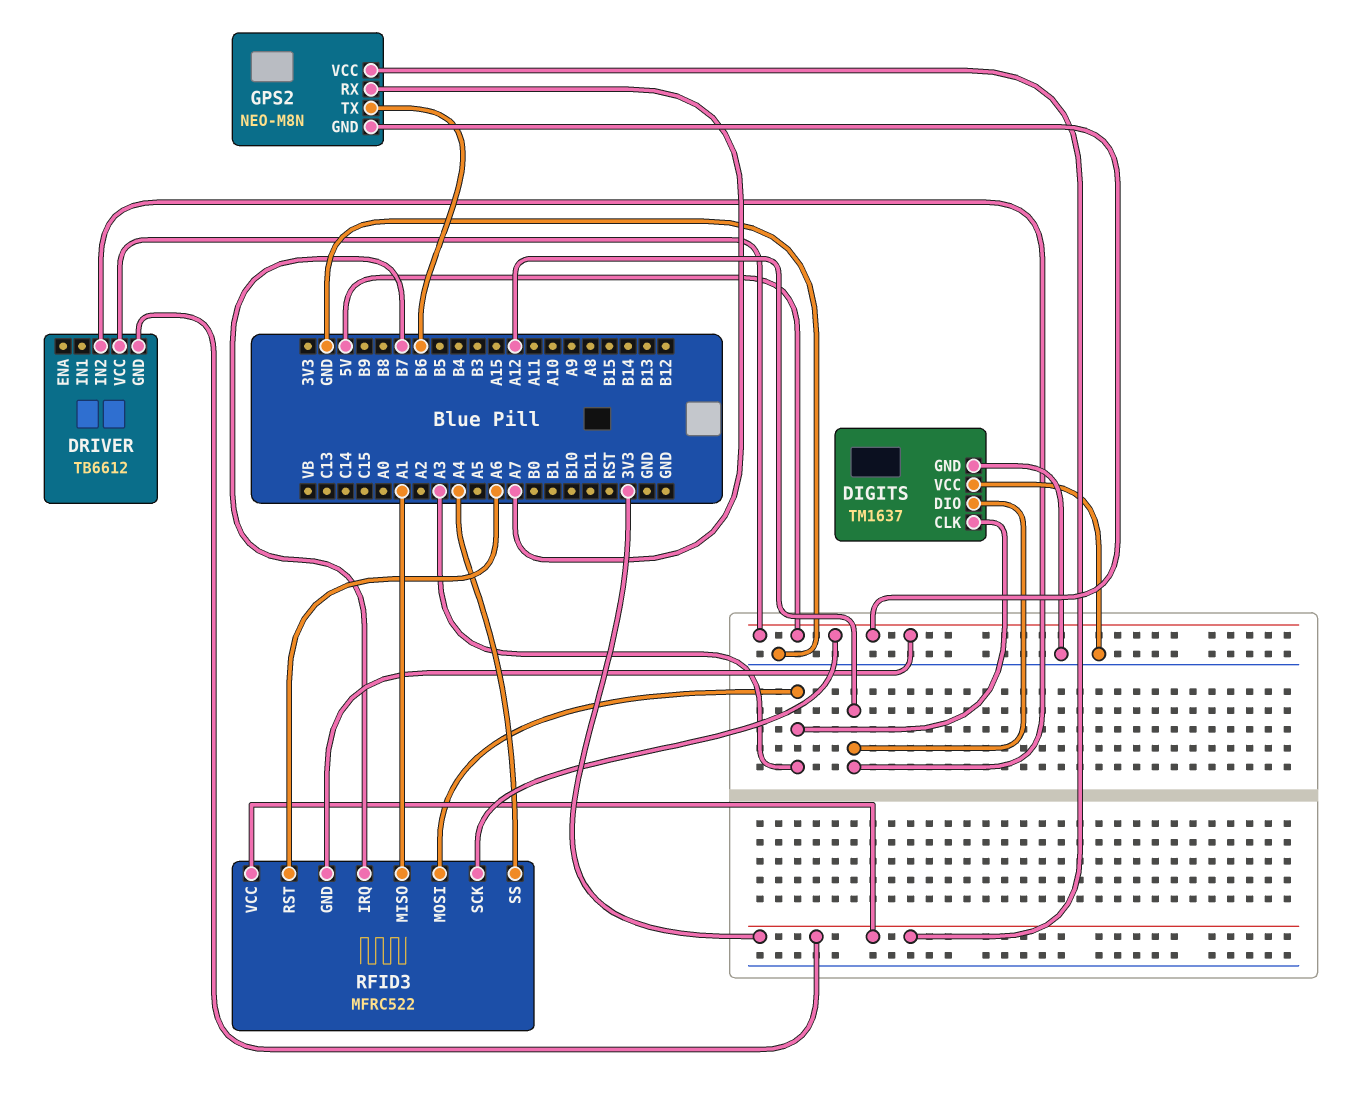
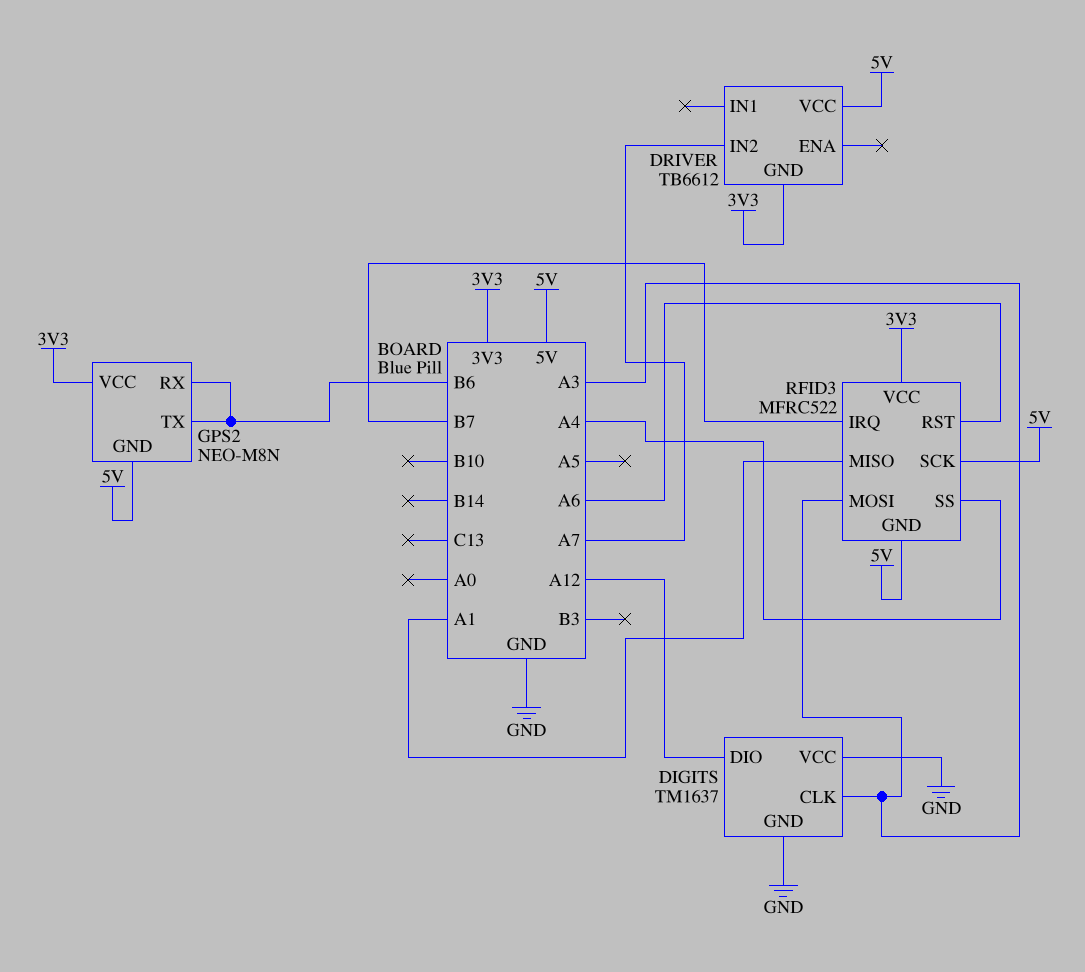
DRIVER pin IN2: A12 -> A7
GPS2 pin RX: A7 -> B6

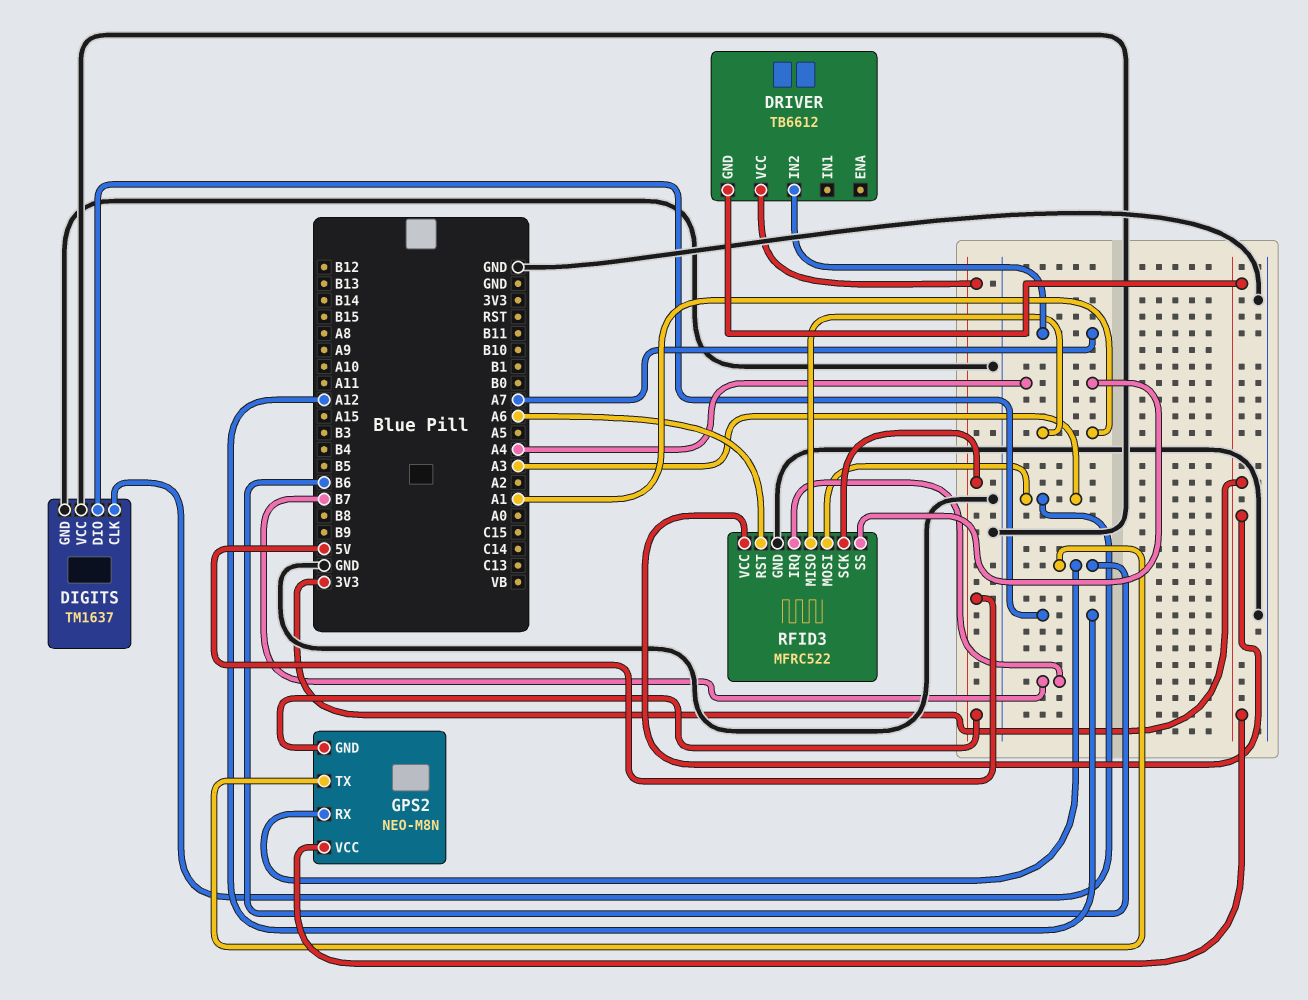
RFID3 pin GND: 5V -> GND

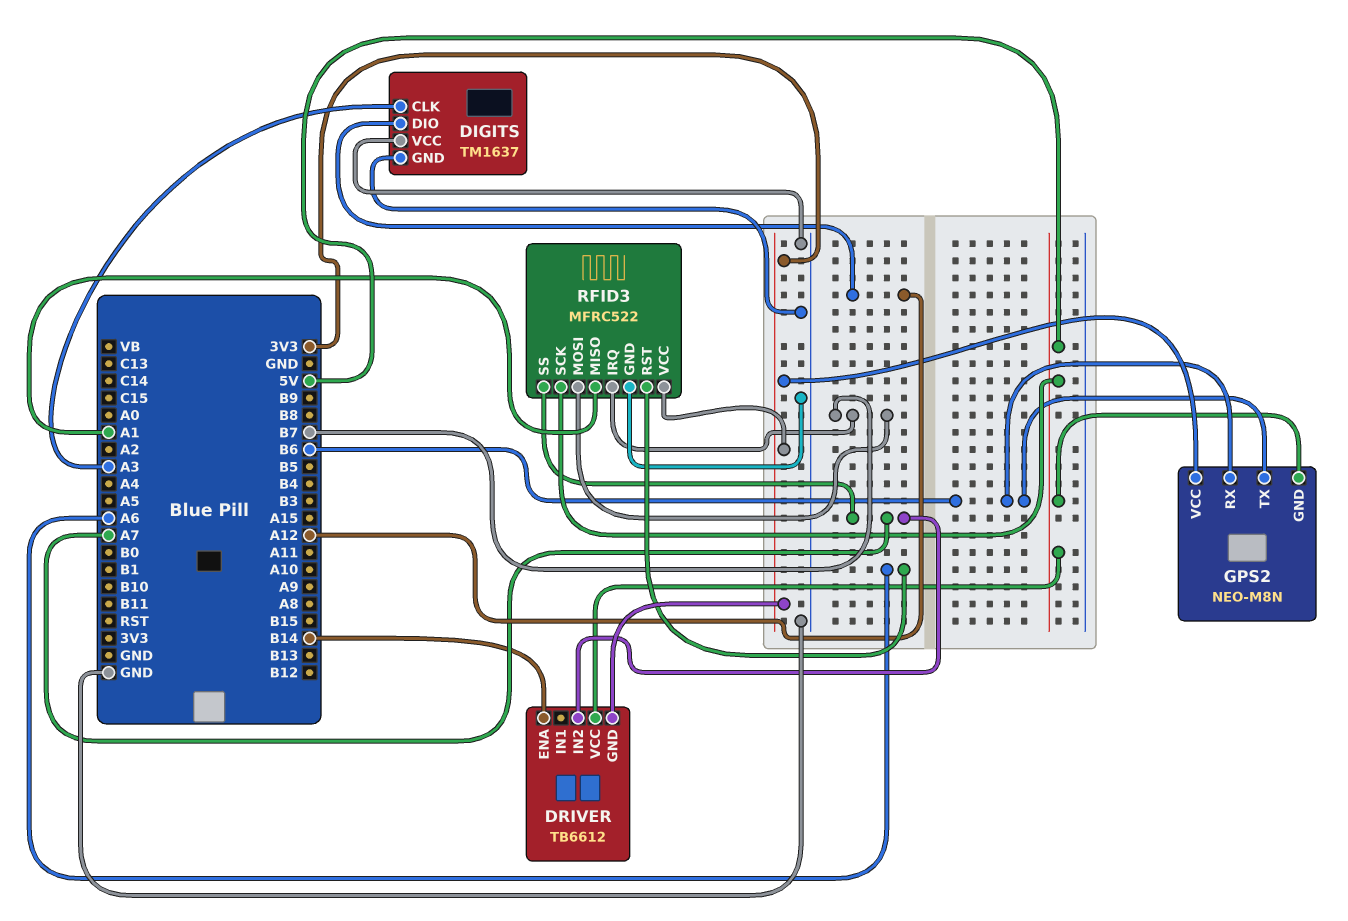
DRIVER pin ENA: none -> B14
RFID3 pin MOSI: A3 -> B7
RFID3 pin SS: A4 -> A7

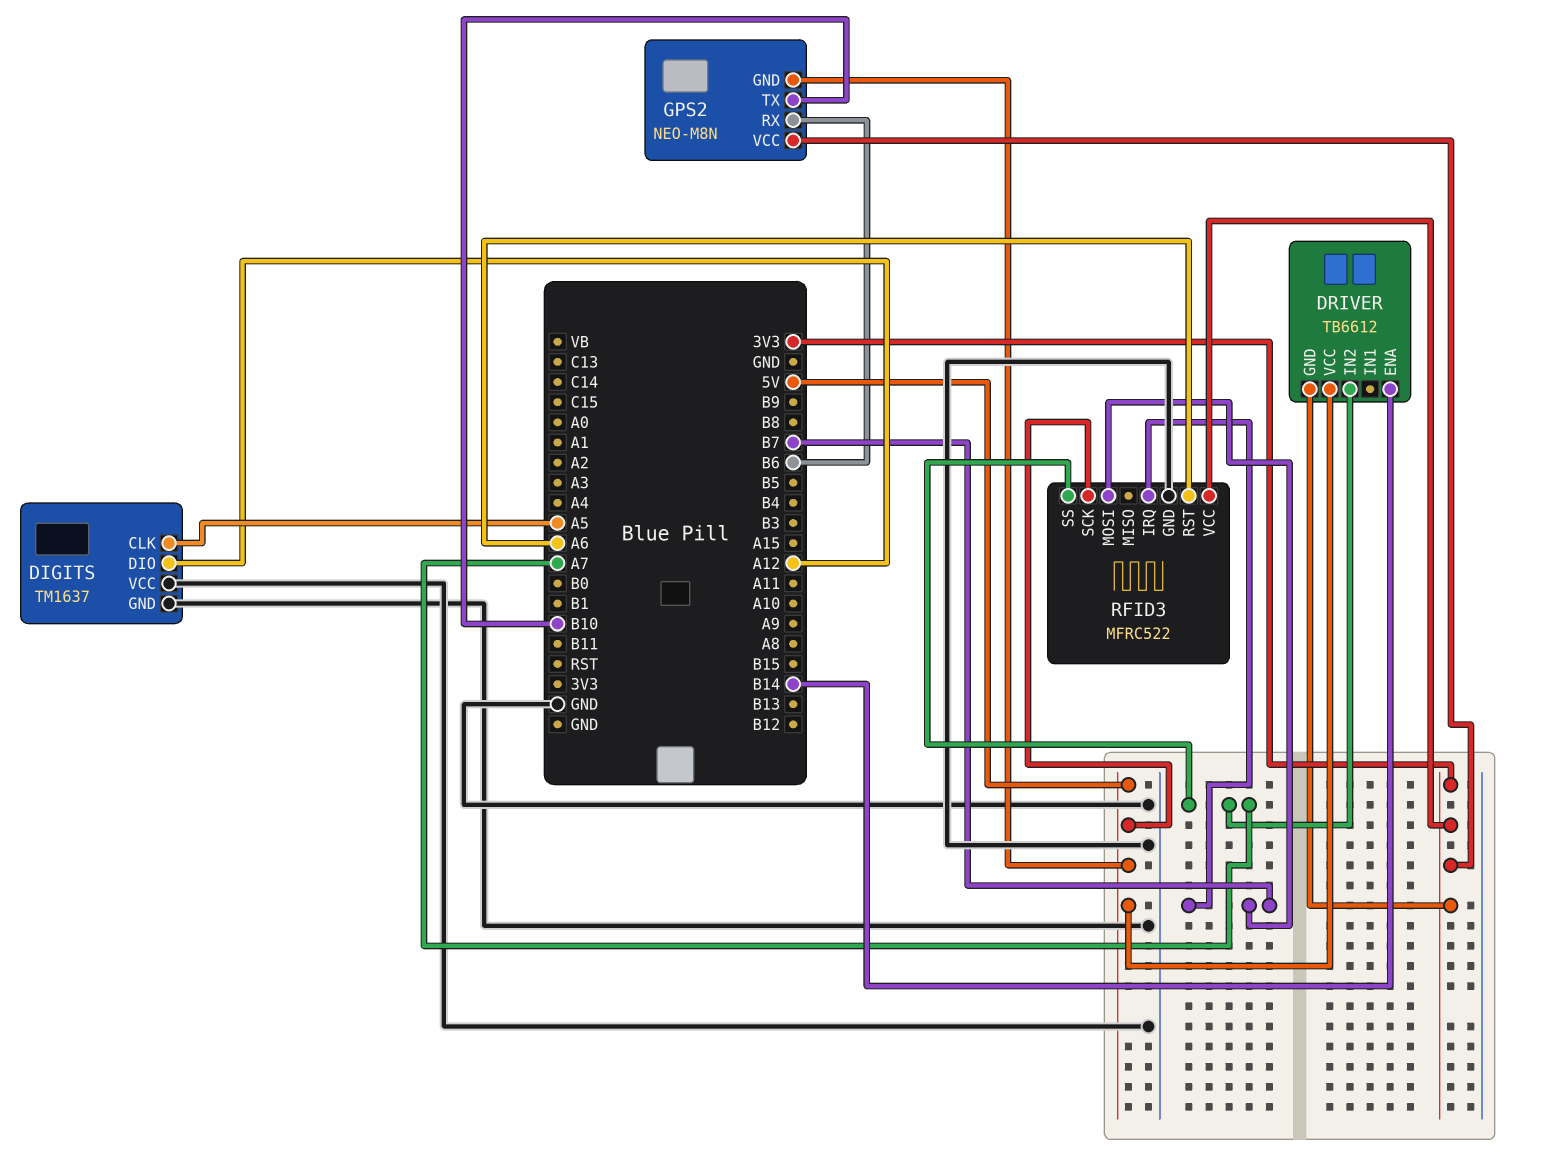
DIGITS pin CLK: A3 -> A5
GPS2 pin TX: B6 -> B10
RFID3 pin MISO: A1 -> none

